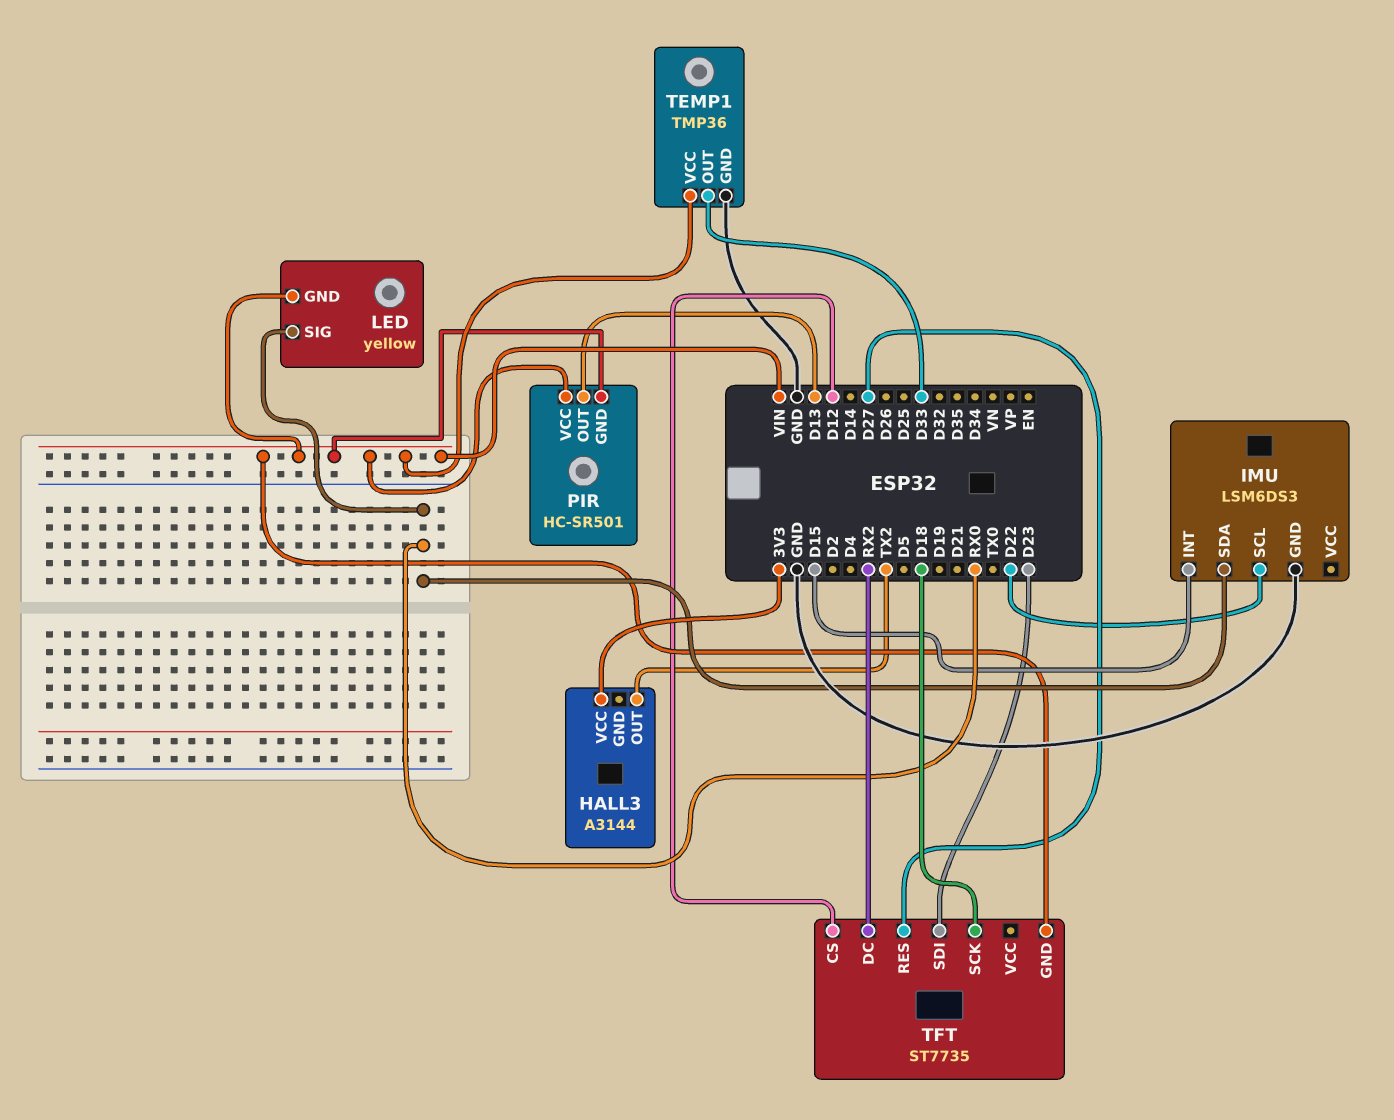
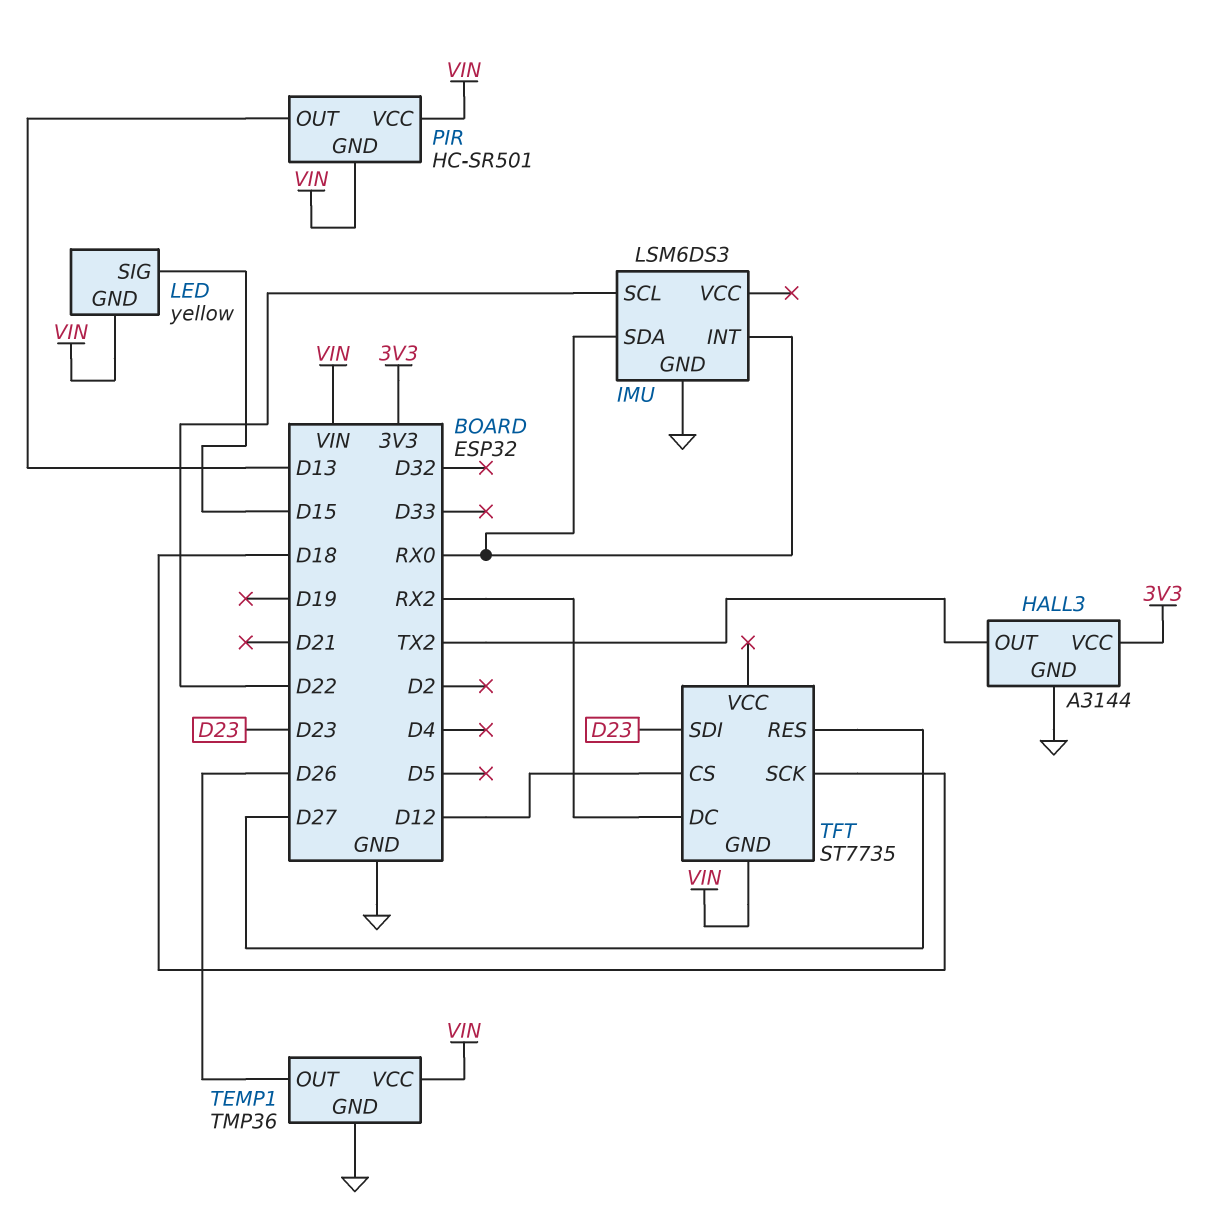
HALL3 pin GND: none -> GND
IMU pin INT: D15 -> RX0
LED pin SIG: RX0 -> D15
TEMP1 pin OUT: D33 -> D26

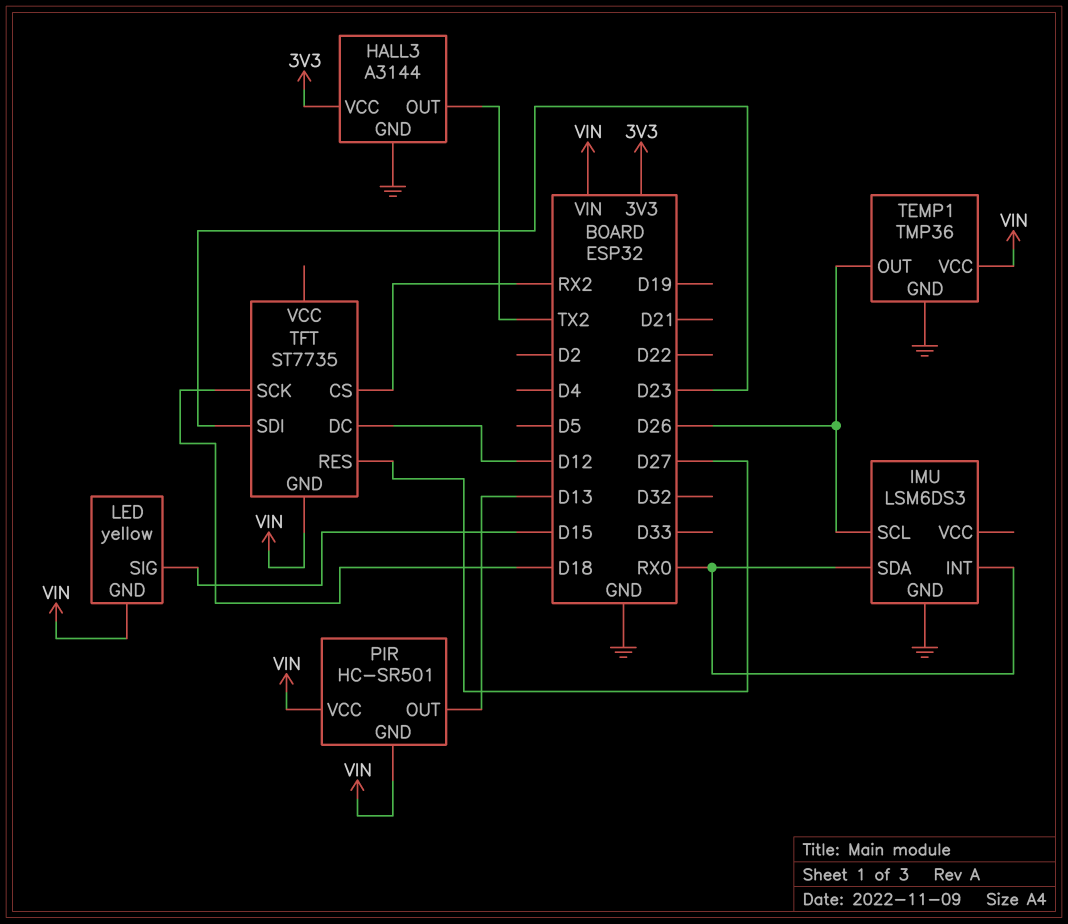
IMU pin SCL: D22 -> D26
TFT pin CS: D12 -> RX2
TFT pin DC: RX2 -> D12

